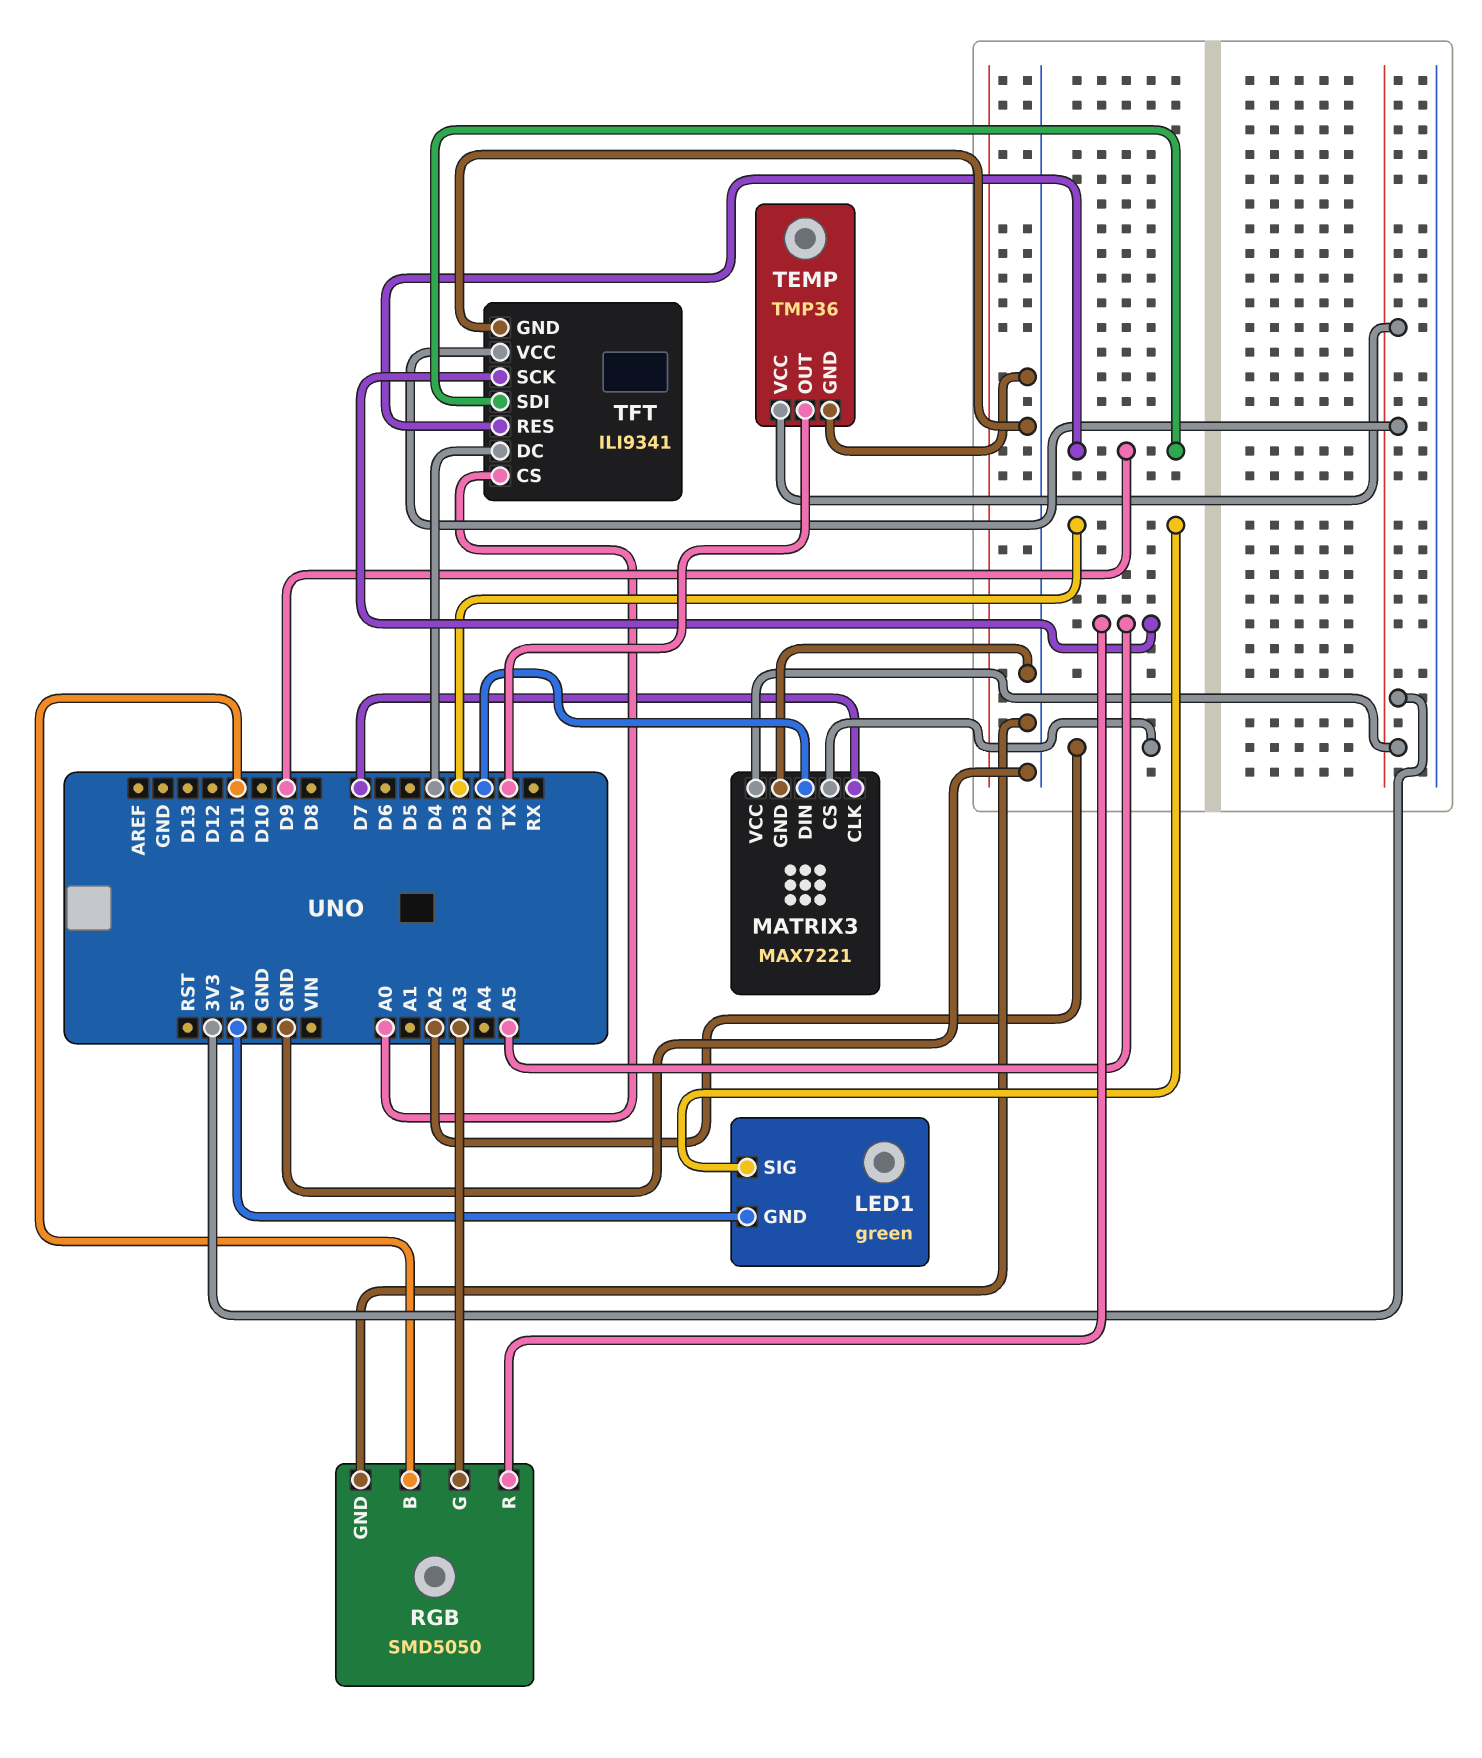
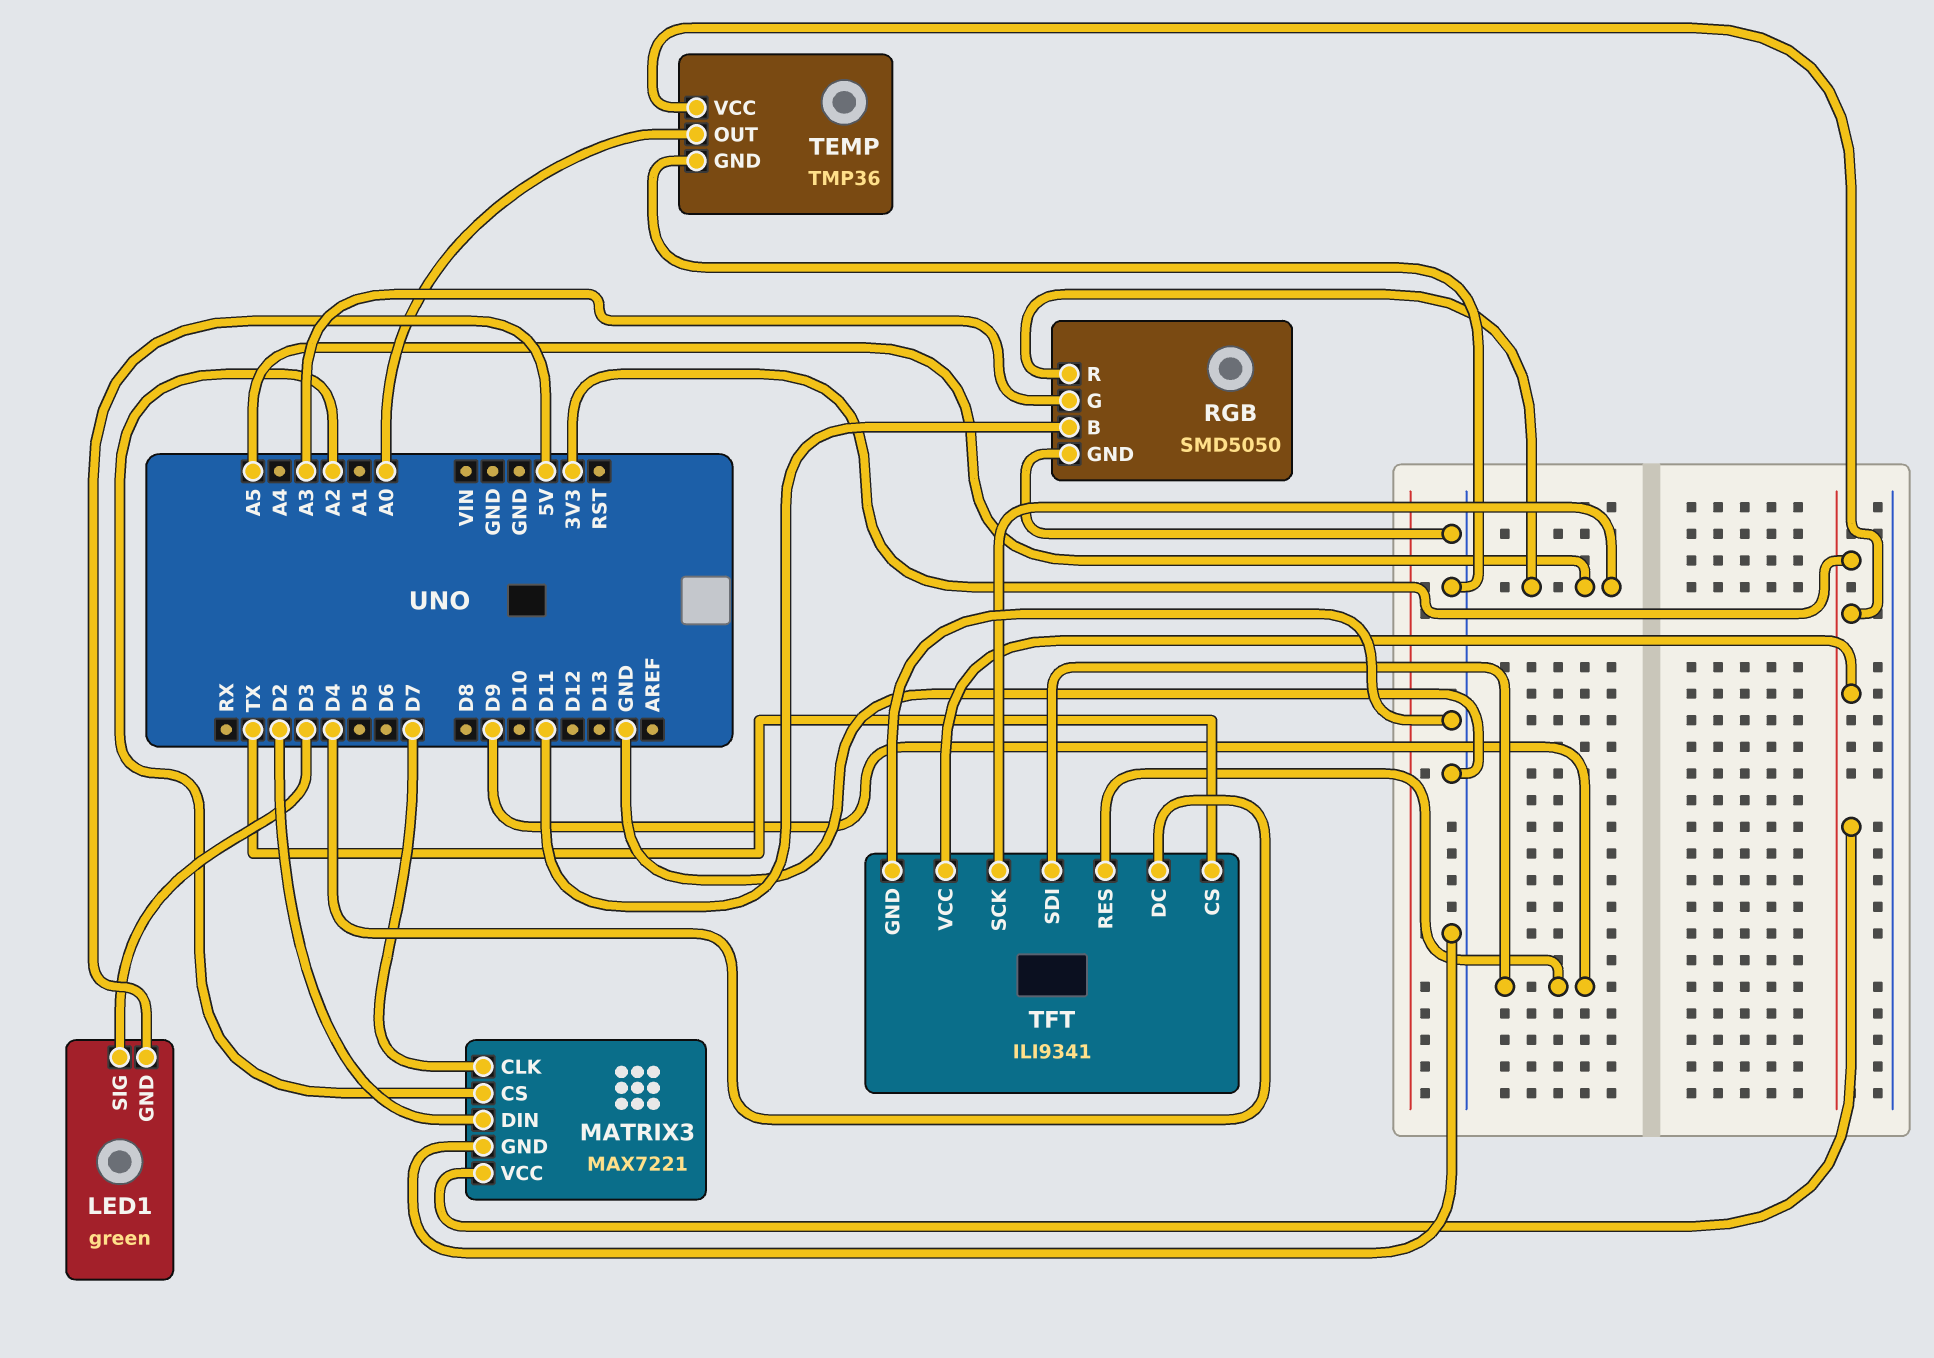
TEMP pin OUT: TX -> A0
TFT pin CS: A0 -> TX

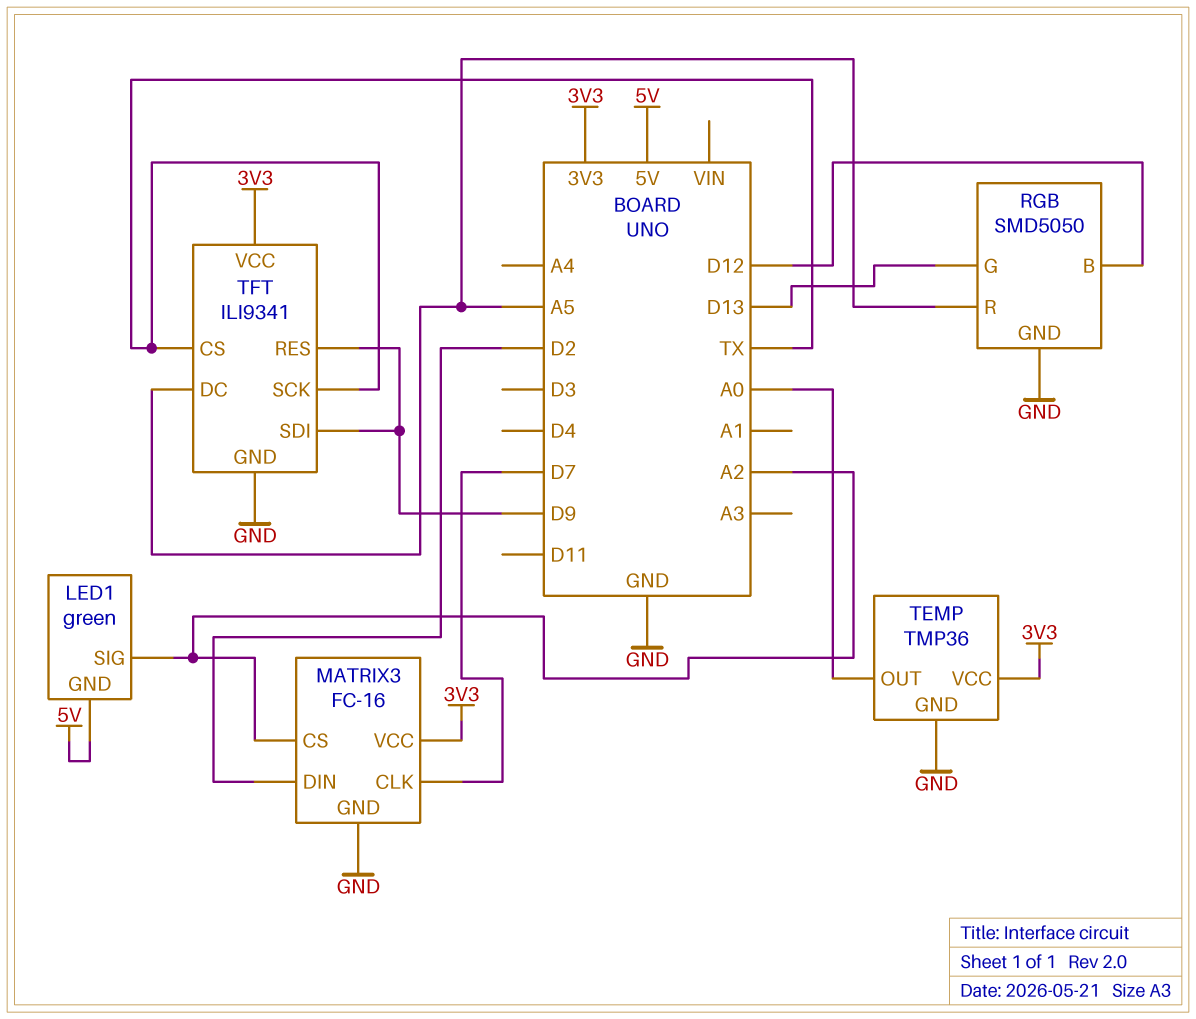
LED1 pin SIG: D3 -> A2
MATRIX3: MAX7221 -> FC-16
RGB pin B: D11 -> D12
RGB pin G: A3 -> D13
TFT pin DC: D4 -> A5
TFT pin SCK: A5 -> TX

